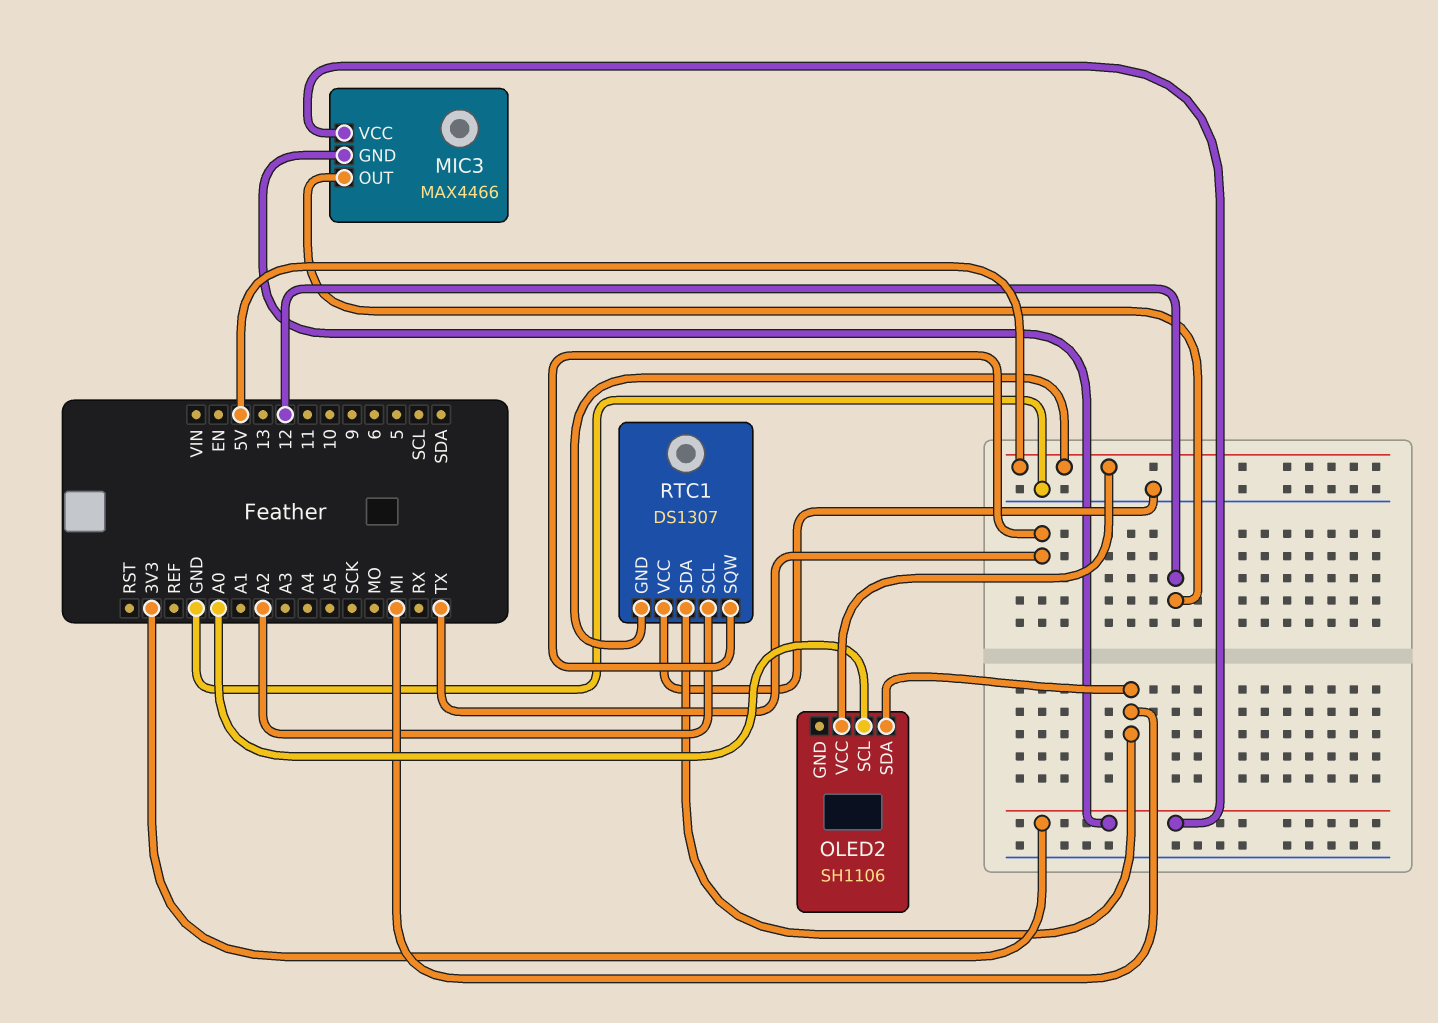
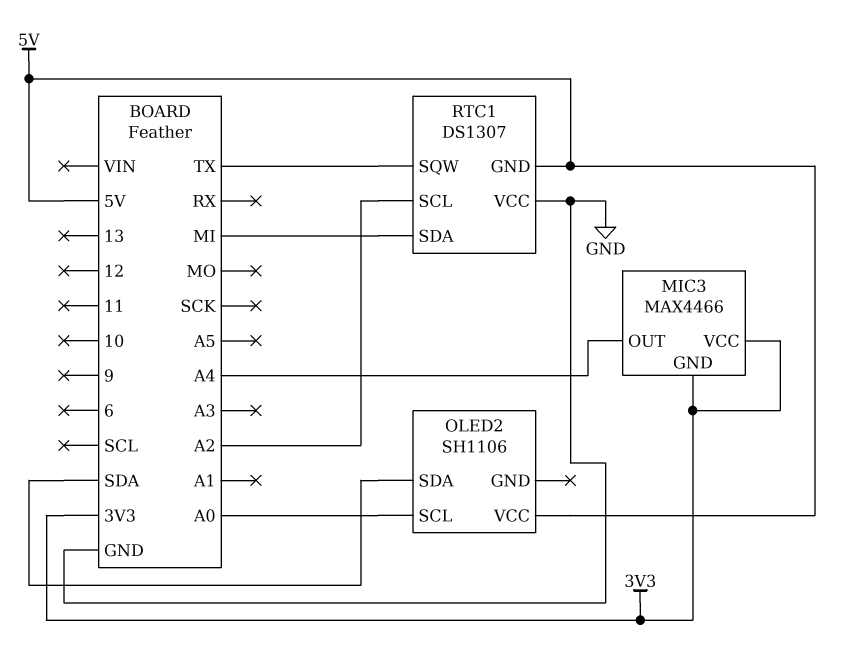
MIC3 pin OUT: 12 -> A4
OLED2 pin SDA: MI -> SDA

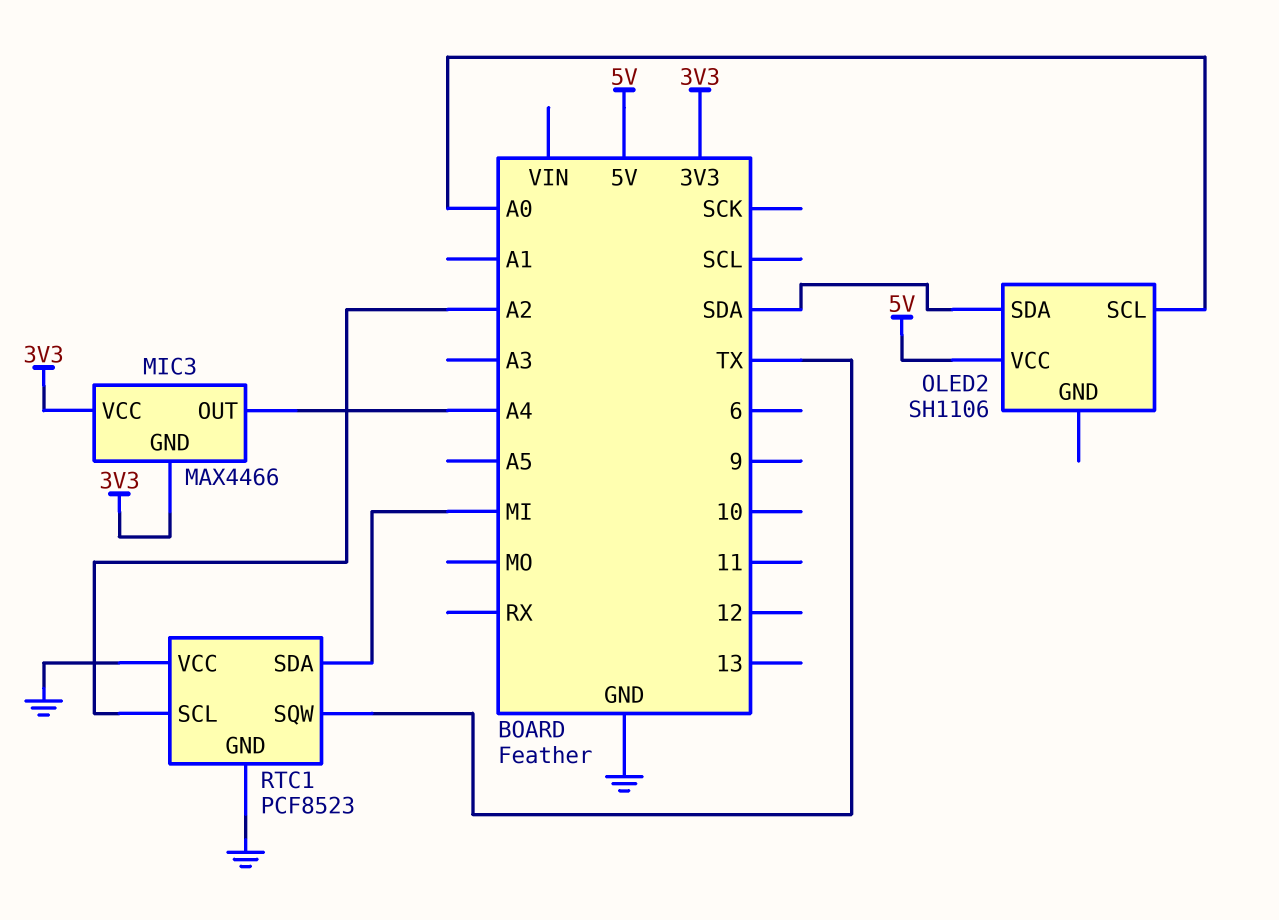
RTC1: DS1307 -> PCF8523
RTC1 pin GND: 5V -> GND

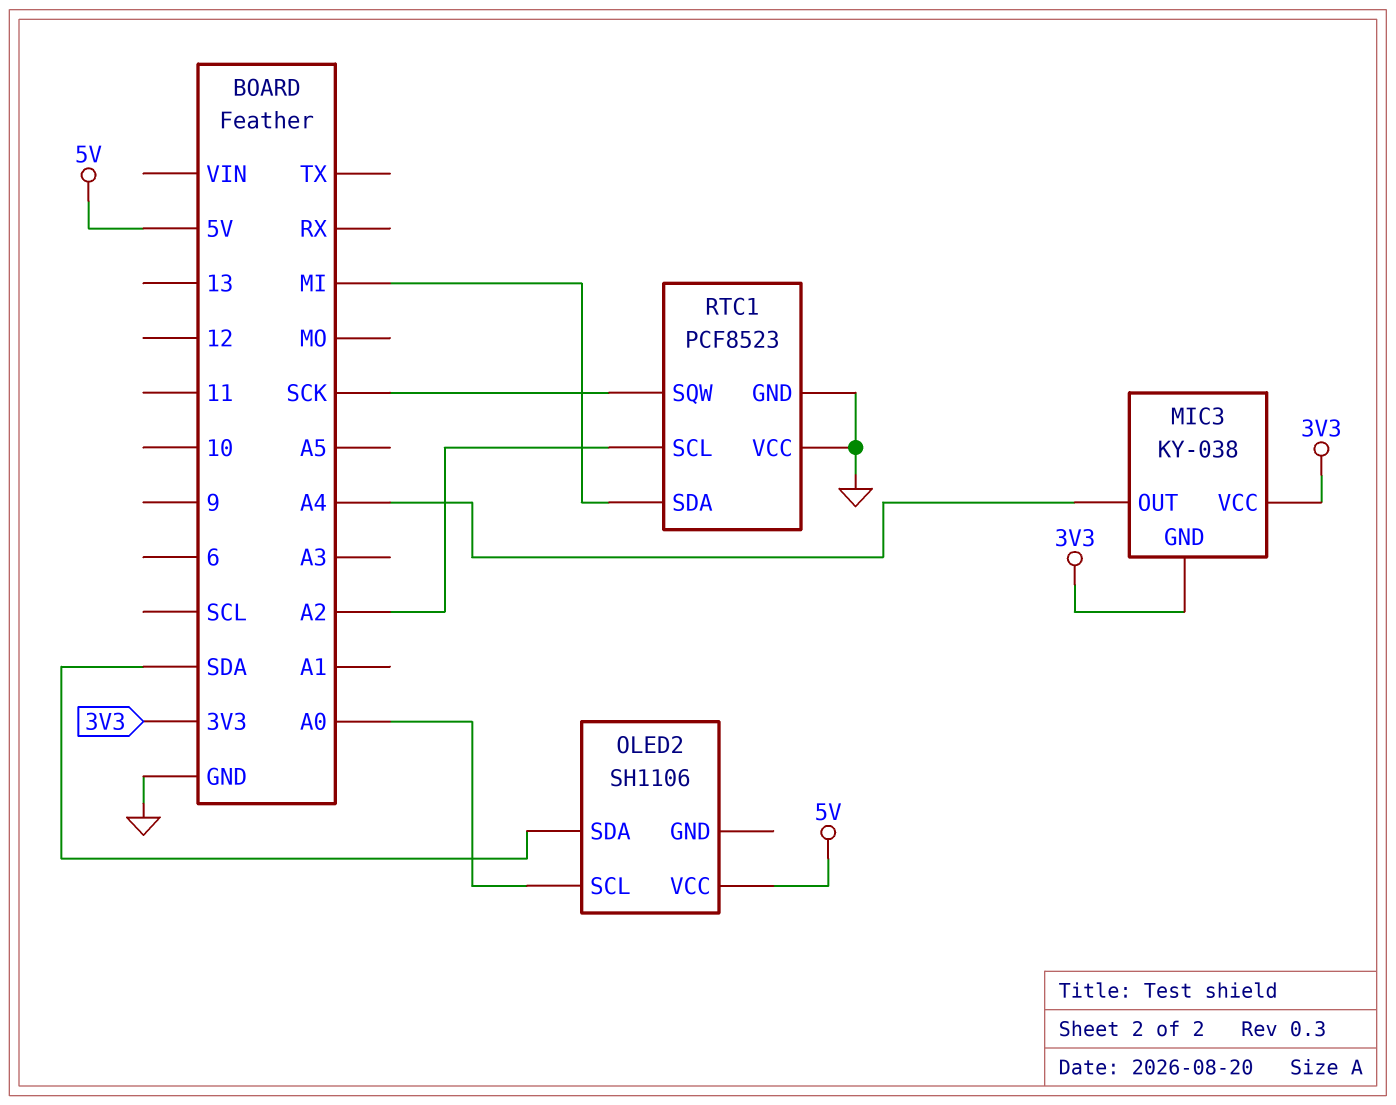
MIC3: MAX4466 -> KY-038
RTC1 pin SQW: TX -> SCK

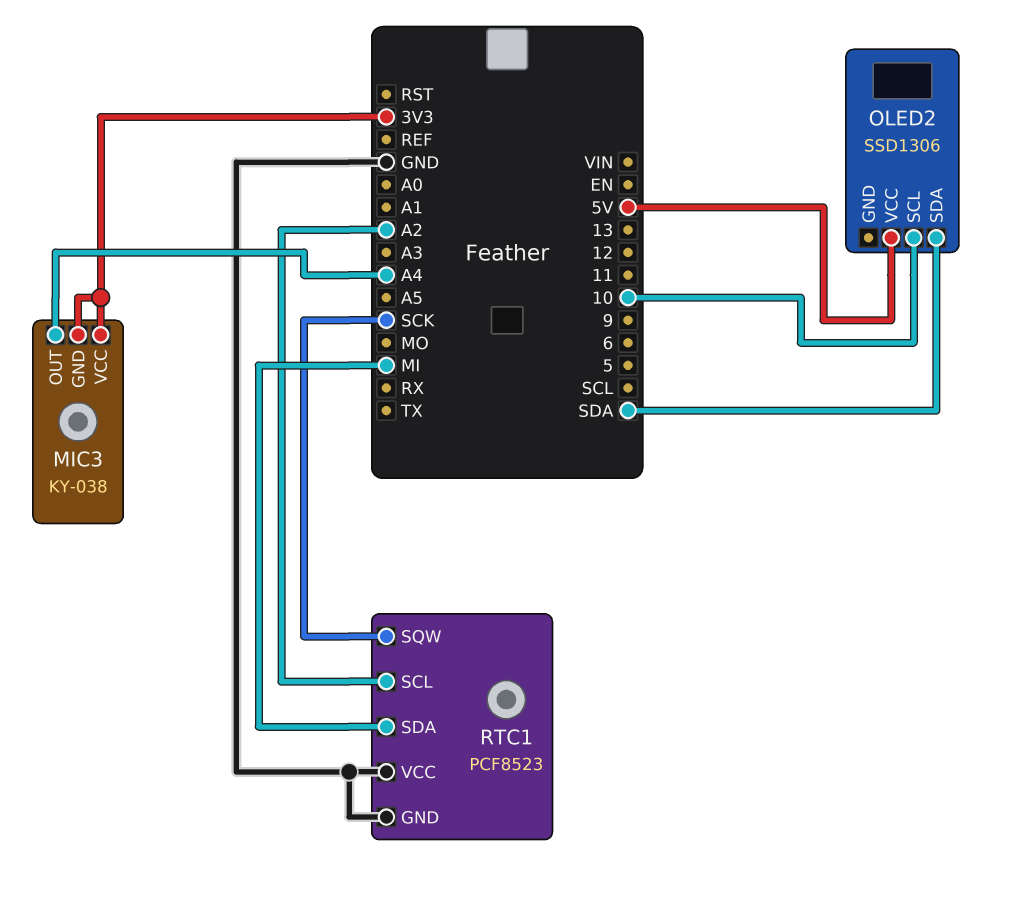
OLED2: SH1106 -> SSD1306
OLED2 pin SCL: A0 -> 10

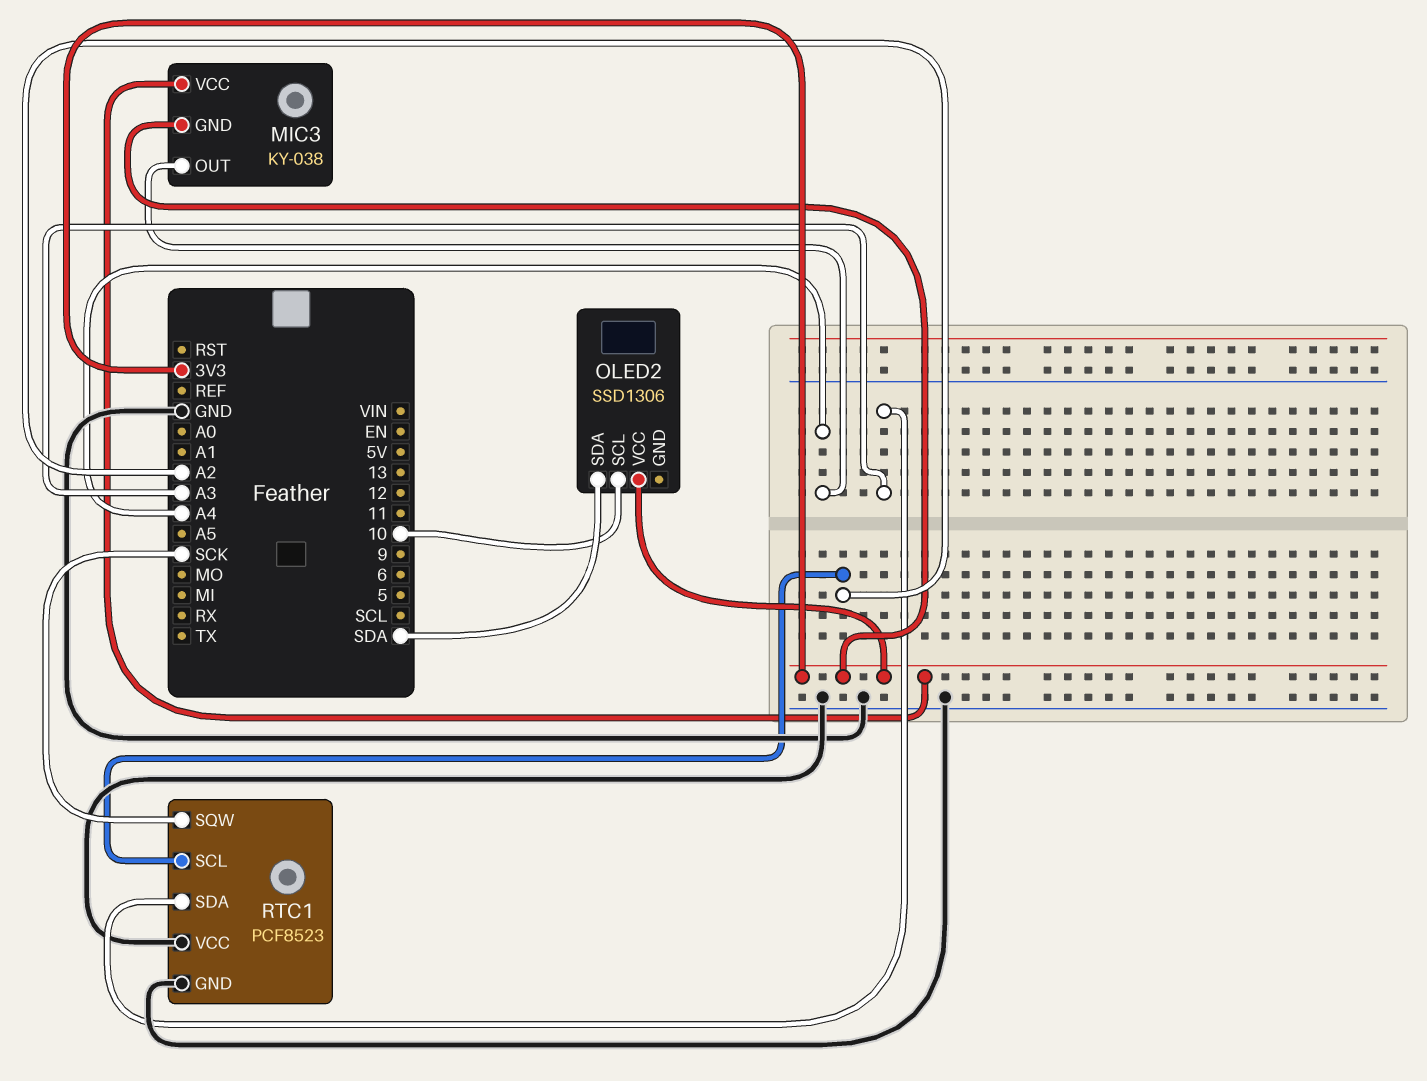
OLED2 pin VCC: 5V -> 3V3
RTC1 pin SDA: MI -> A3

